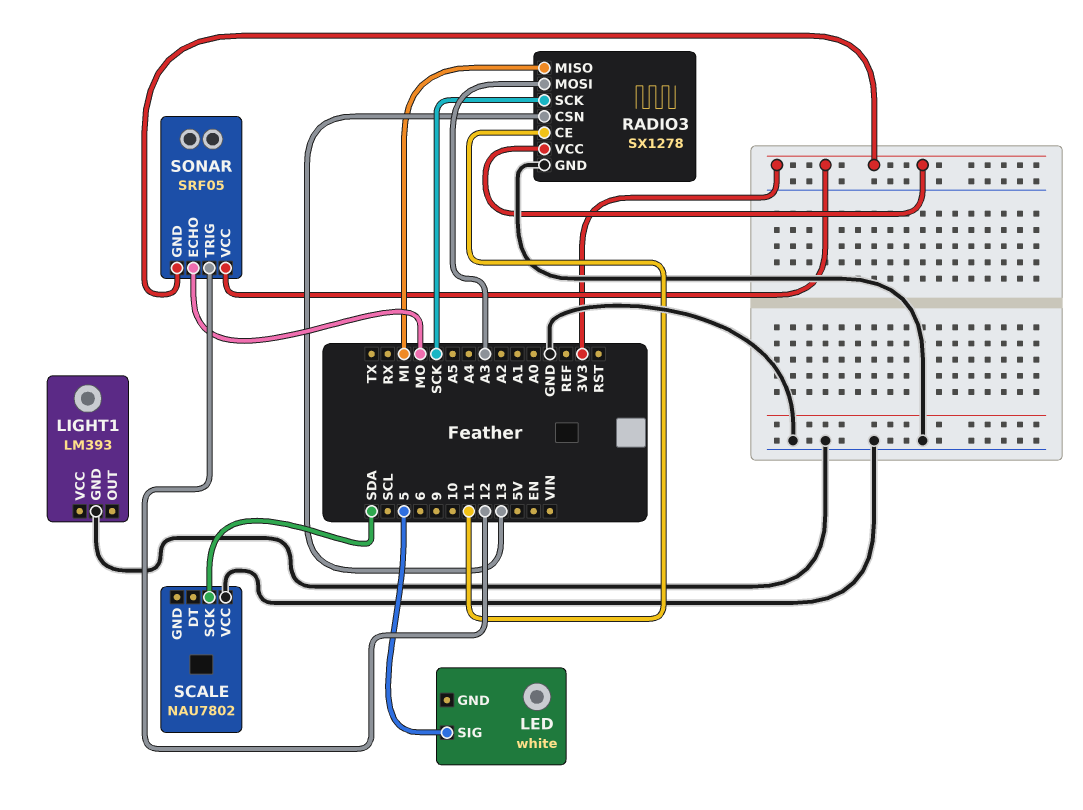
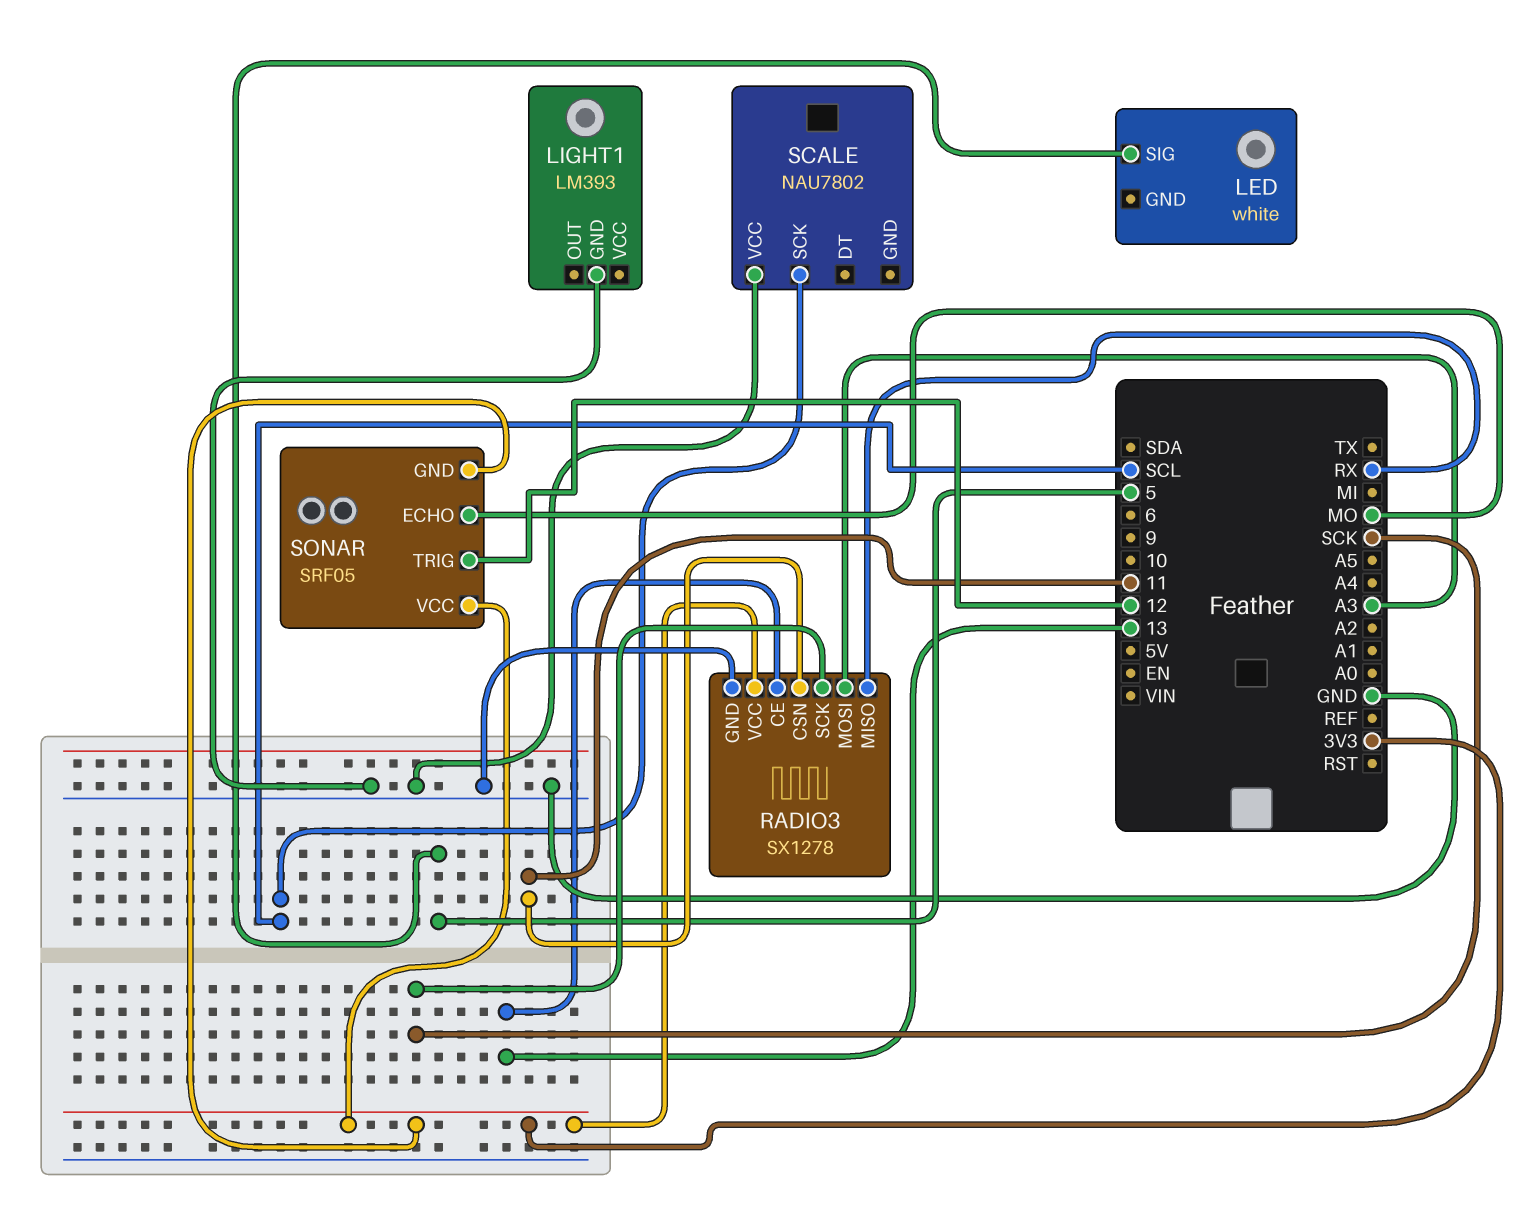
RADIO3 pin CE: 11 -> 13
RADIO3 pin CSN: 13 -> 11
RADIO3 pin MISO: MI -> RX
SCALE pin SCK: SDA -> SCL

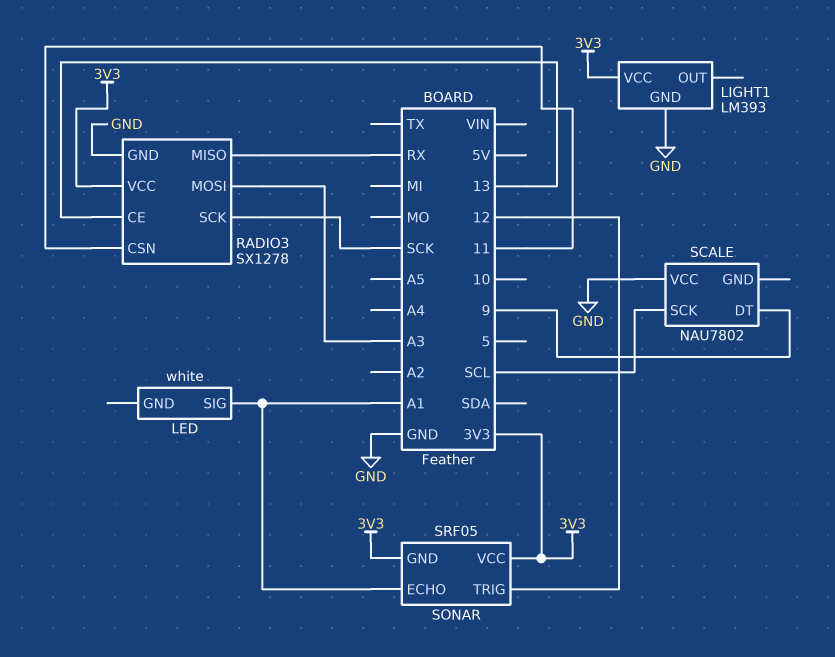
LED pin SIG: 5 -> A1
LIGHT1 pin VCC: none -> 3V3
SCALE pin DT: none -> 9
SONAR pin ECHO: MO -> A1

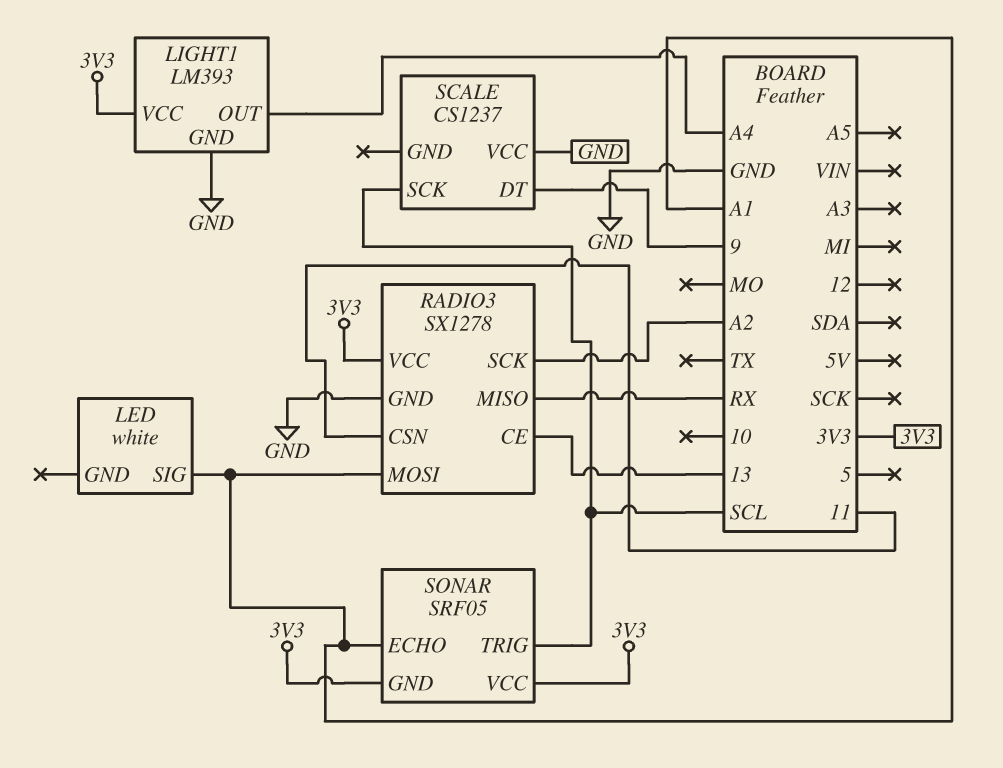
LIGHT1 pin OUT: none -> A4
RADIO3 pin MOSI: A3 -> A1
RADIO3 pin SCK: SCK -> A2
SCALE: NAU7802 -> CS1237
SONAR pin TRIG: 12 -> SCL

